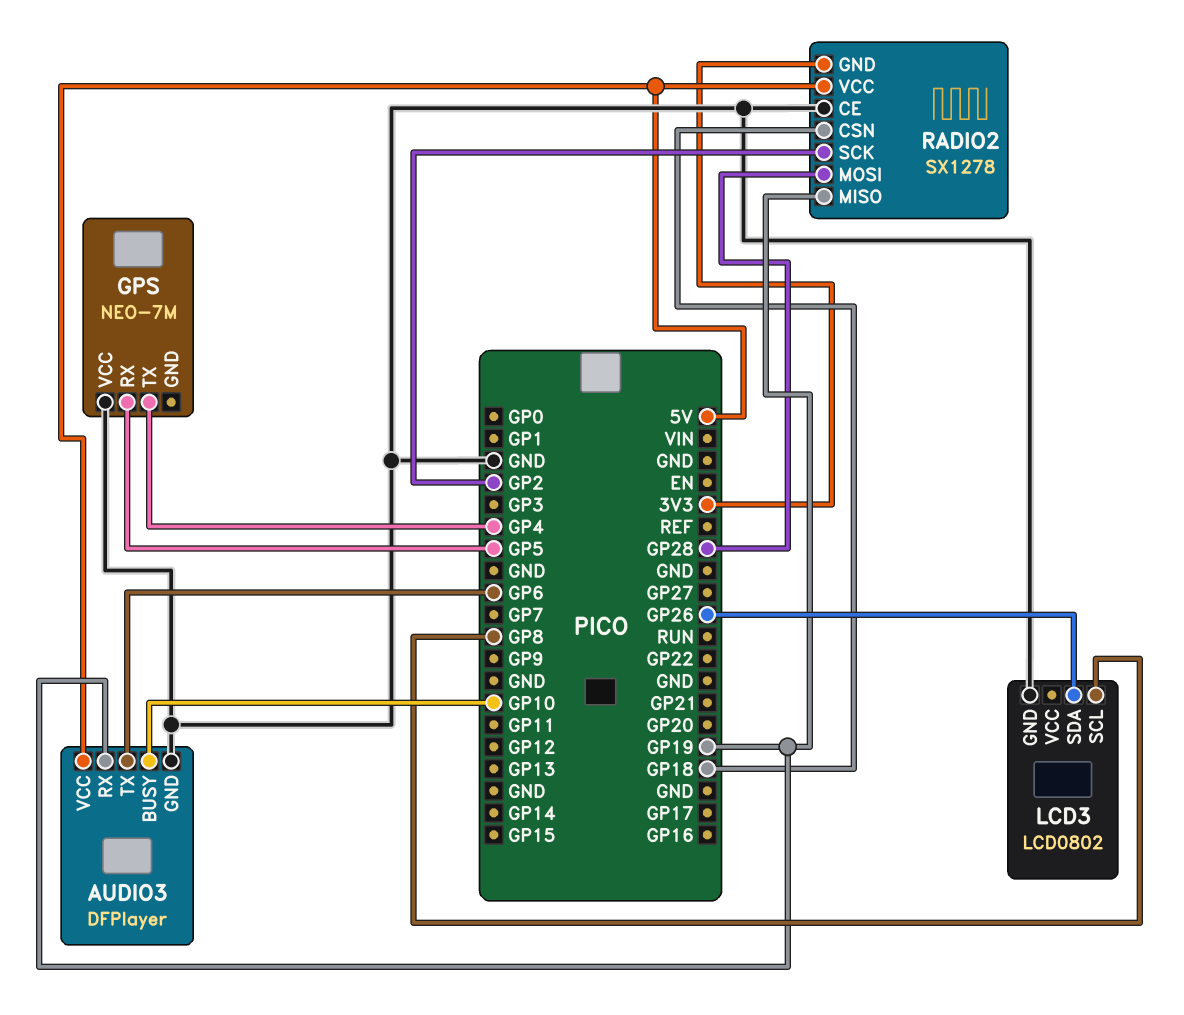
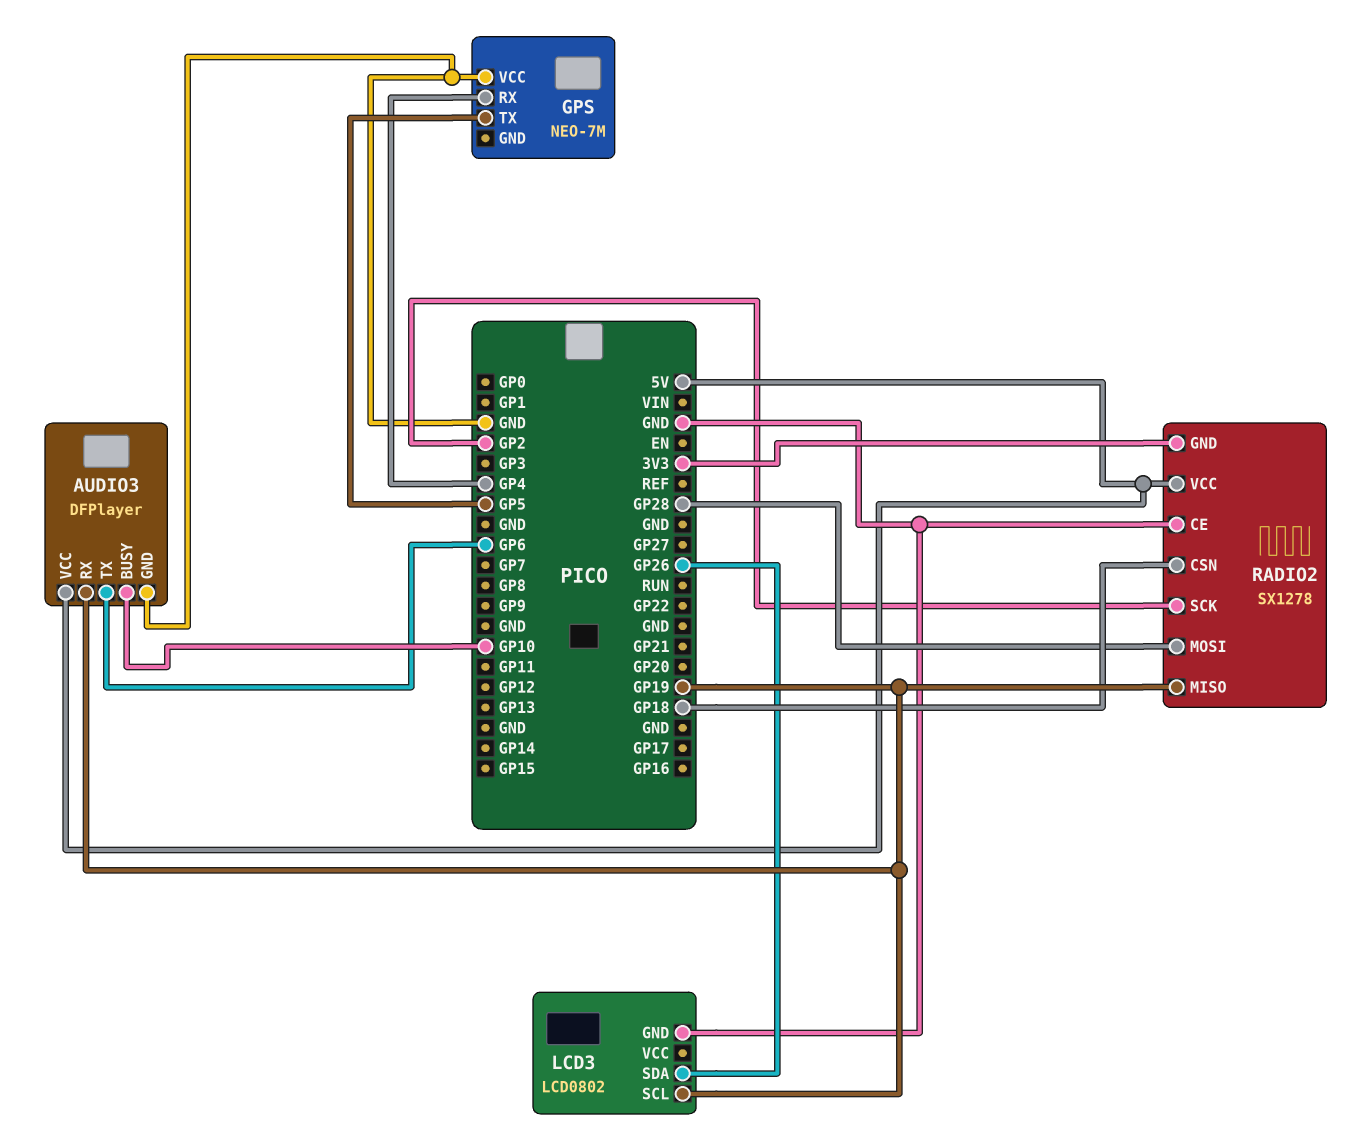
GPS pin RX: GP5 -> GP4
GPS pin TX: GP4 -> GP5
LCD3 pin SCL: GP8 -> GP19

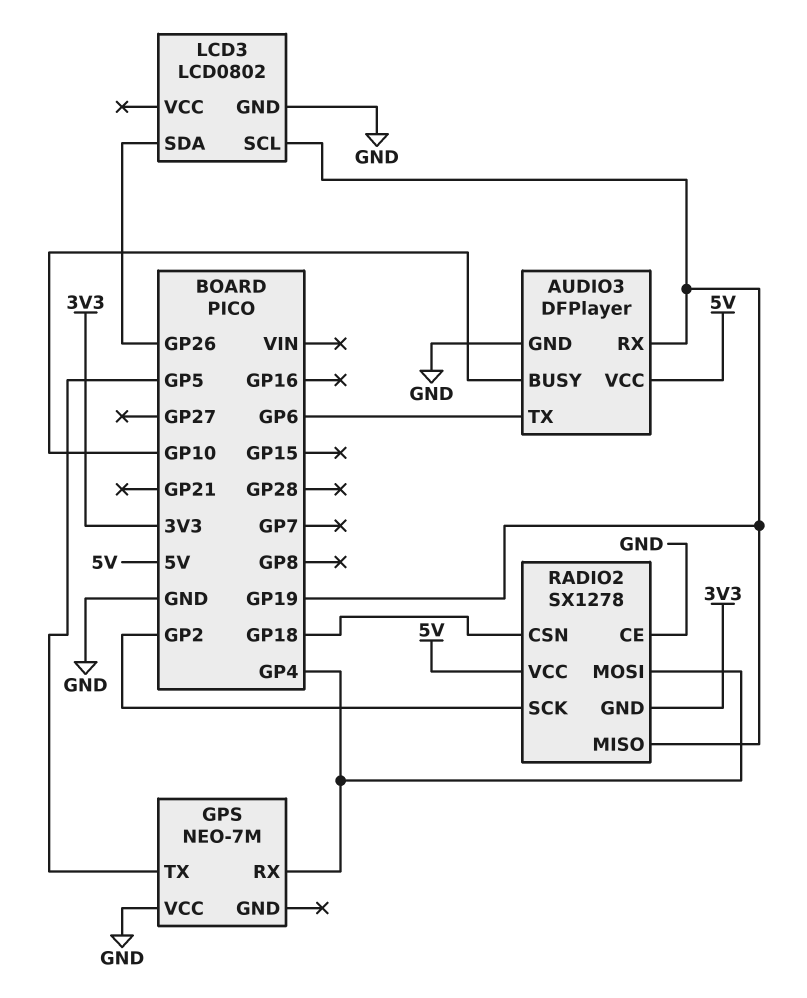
RADIO2 pin MOSI: GP28 -> GP4

